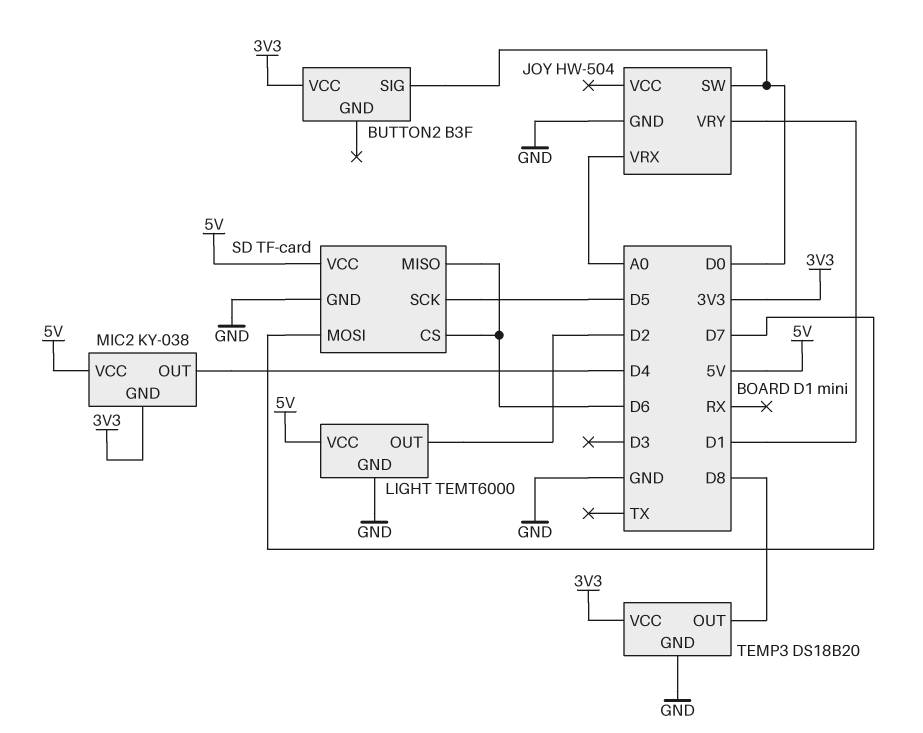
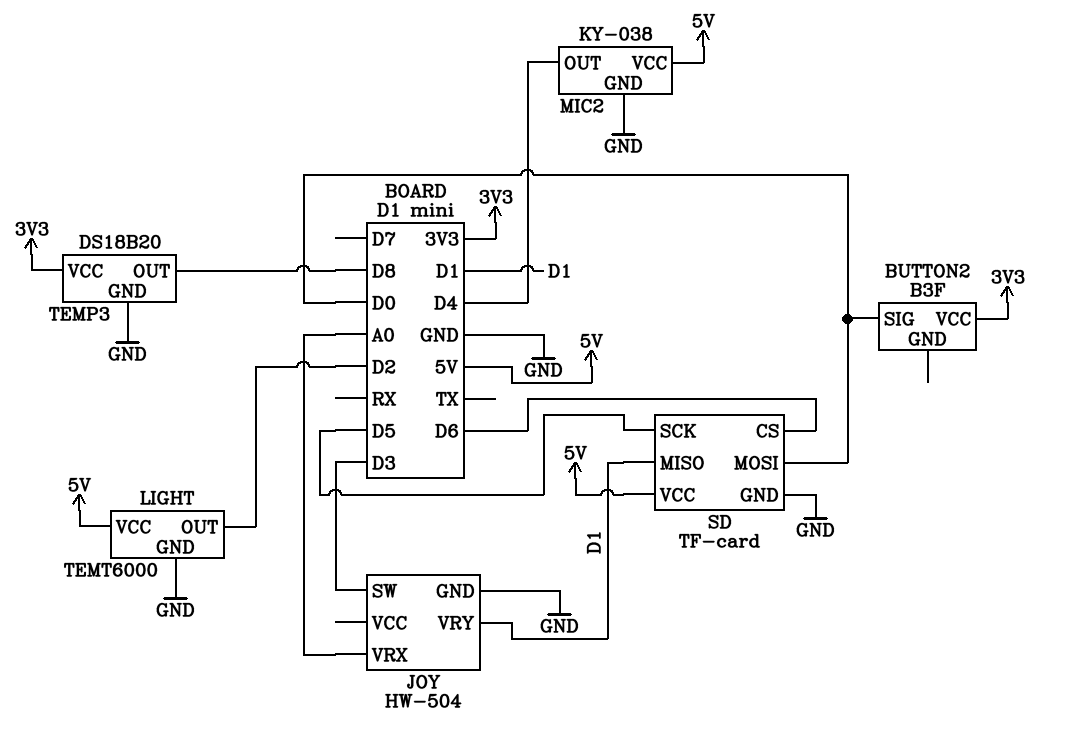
JOY pin SW: D0 -> D3
MIC2 pin GND: 3V3 -> GND
SD pin MISO: D6 -> D1
SD pin MOSI: D7 -> D0

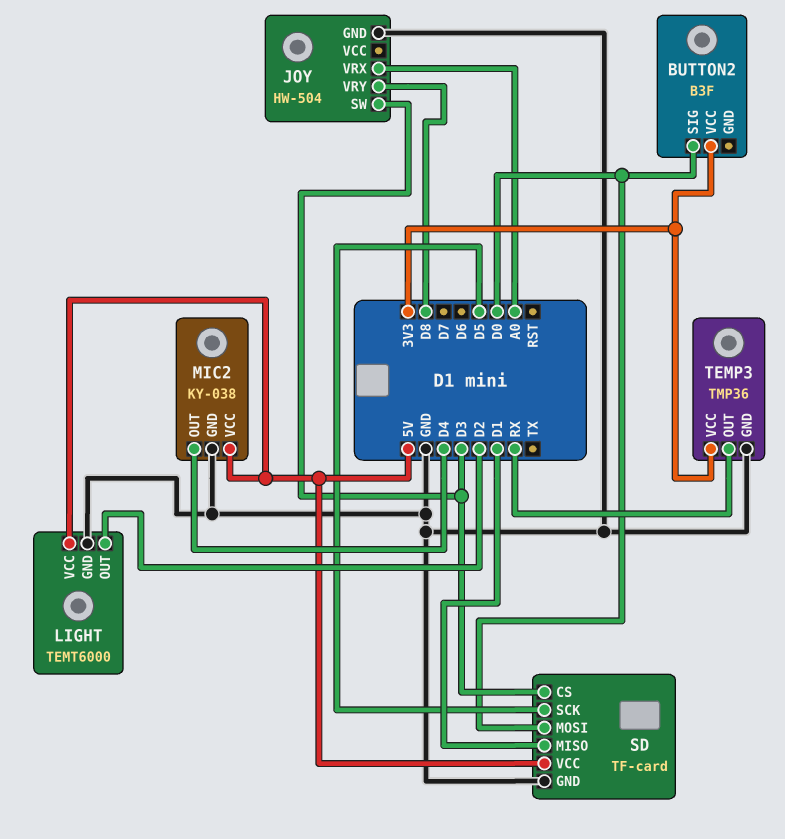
JOY pin VRY: D1 -> D8
SD pin CS: D6 -> D3
TEMP3: DS18B20 -> TMP36
TEMP3 pin OUT: D8 -> RX

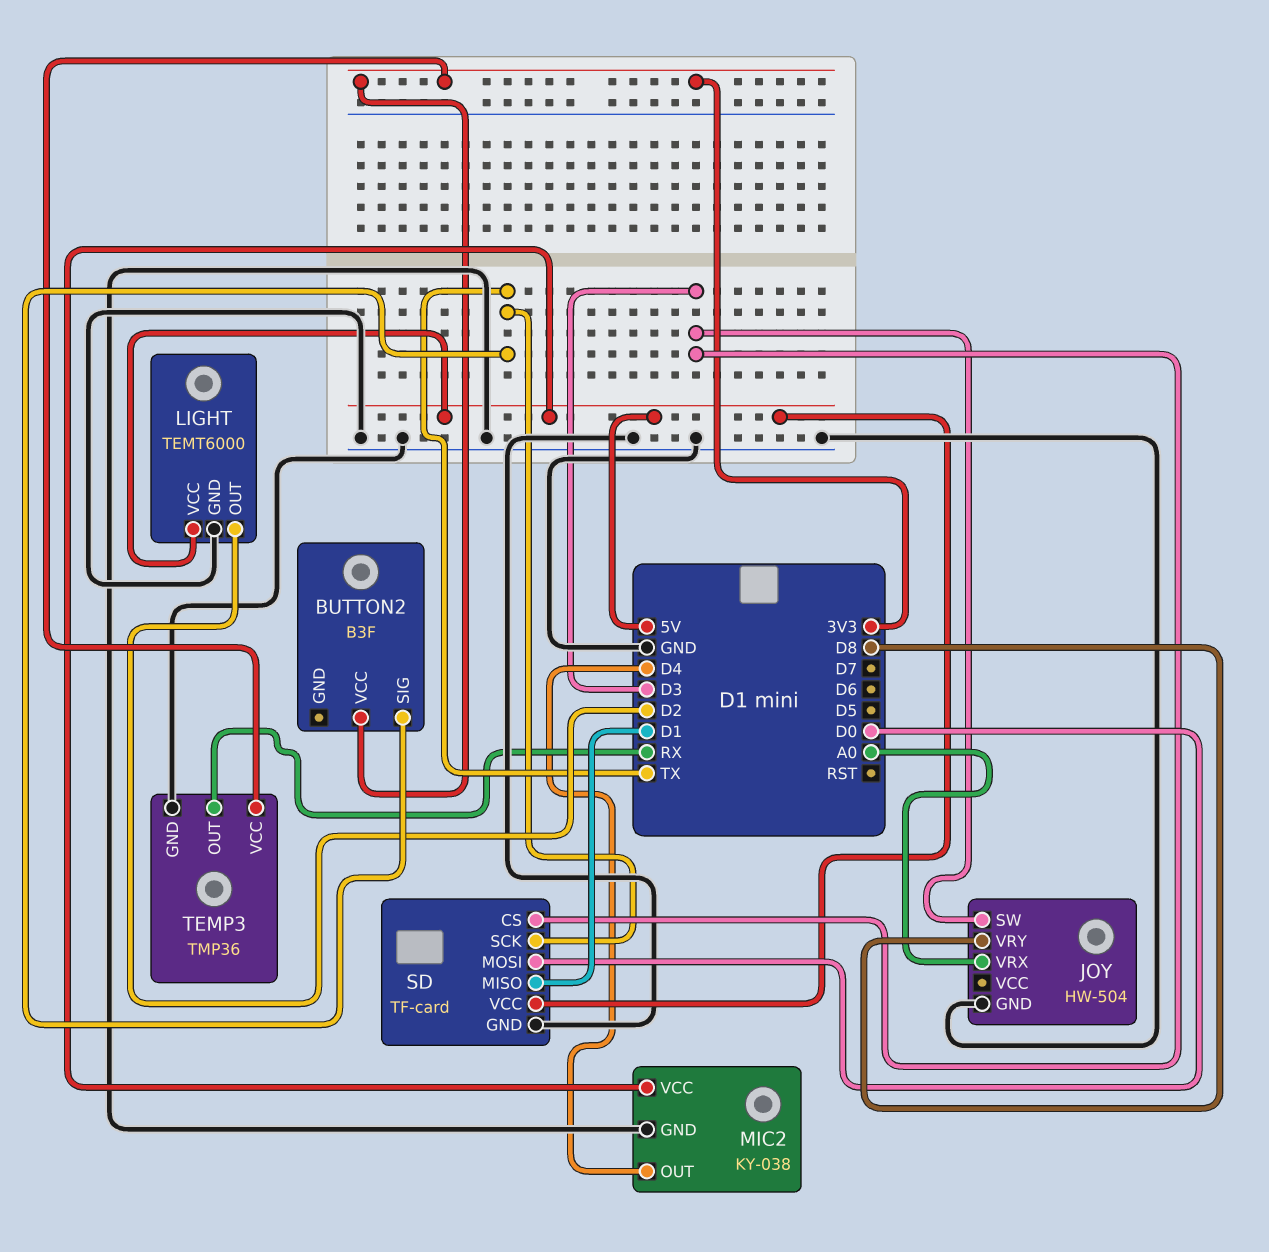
BUTTON2 pin SIG: D0 -> TX
SD pin SCK: D5 -> TX

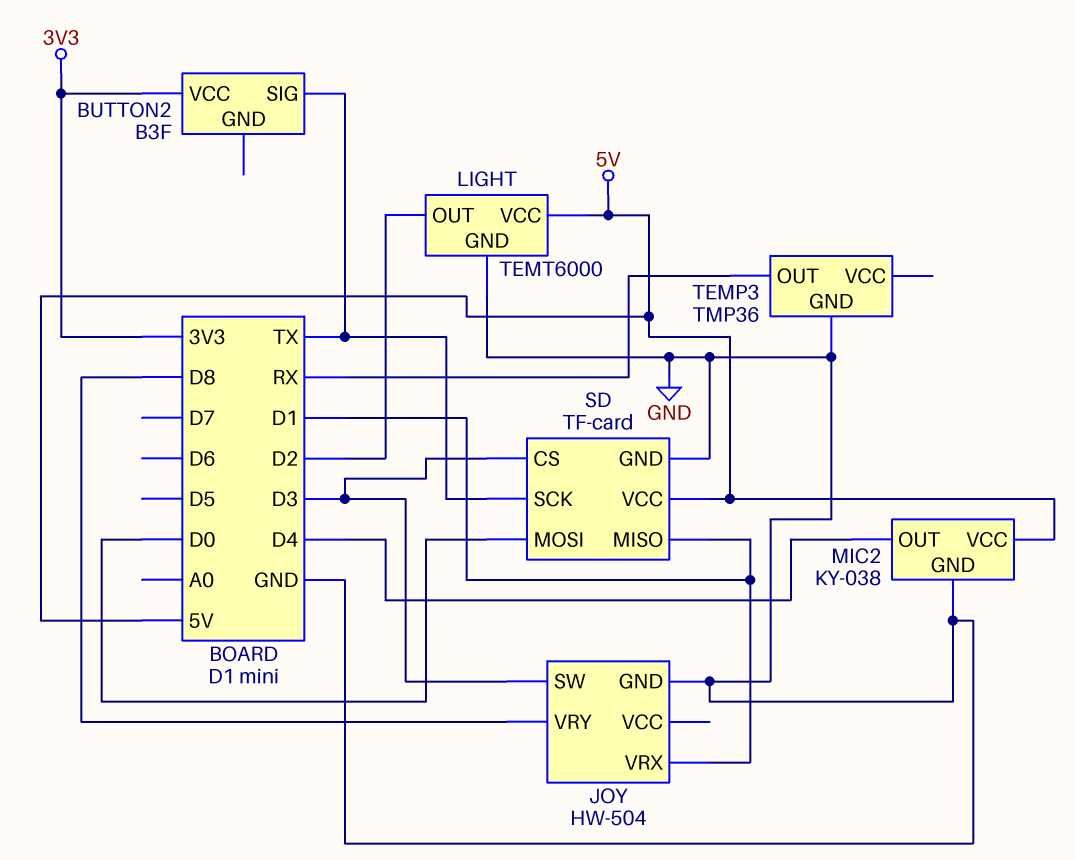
JOY pin VRX: A0 -> D1
TEMP3 pin VCC: 3V3 -> none

